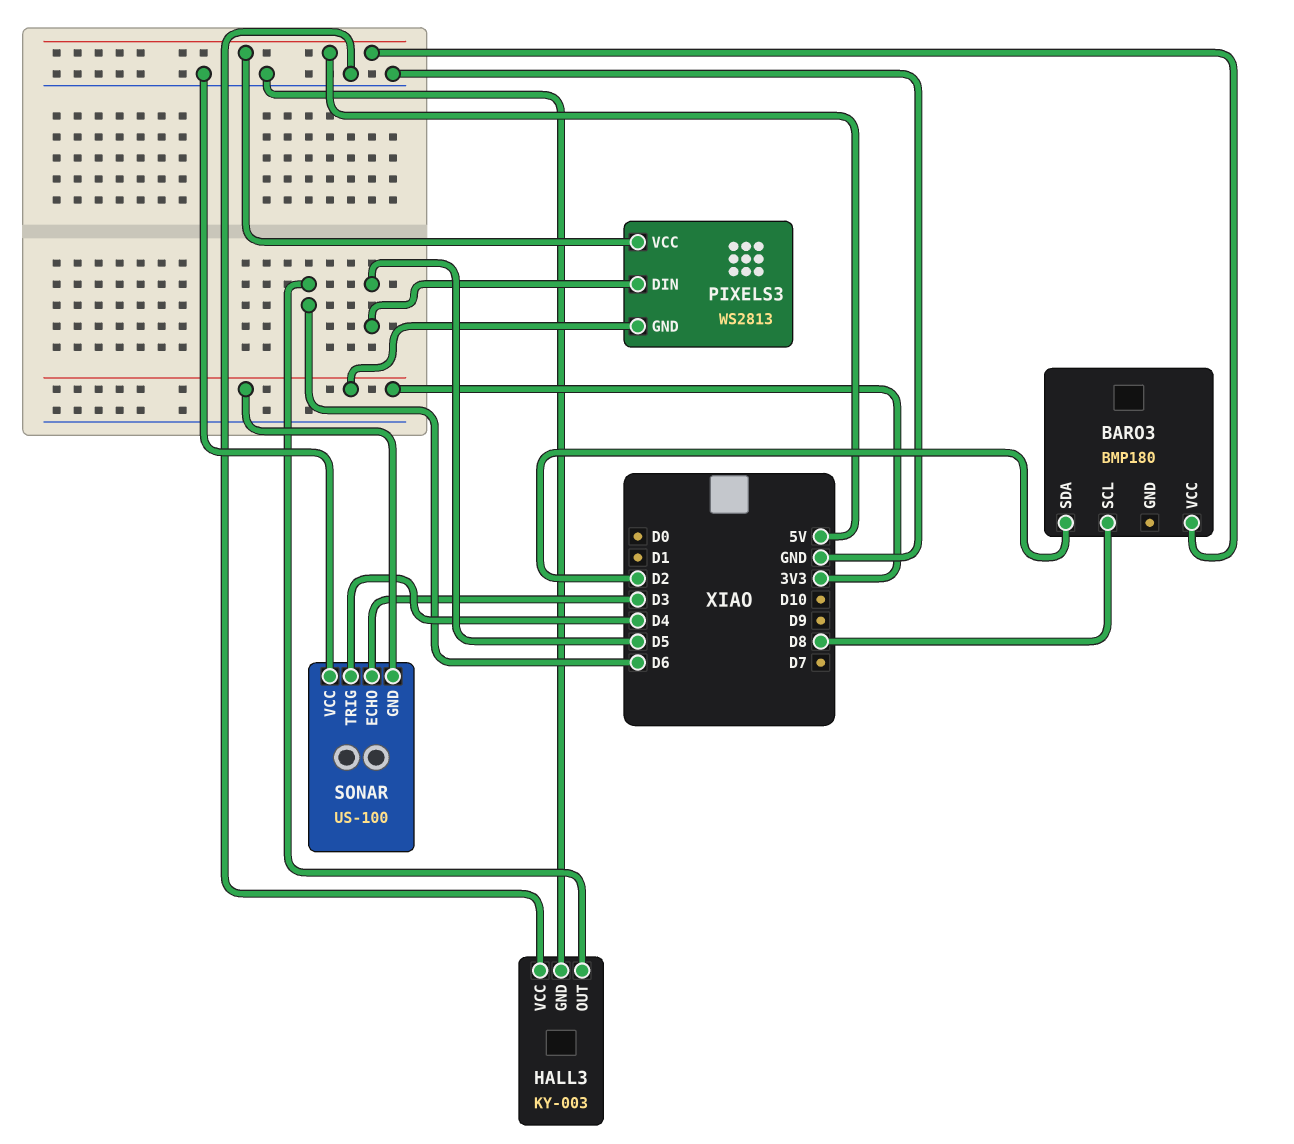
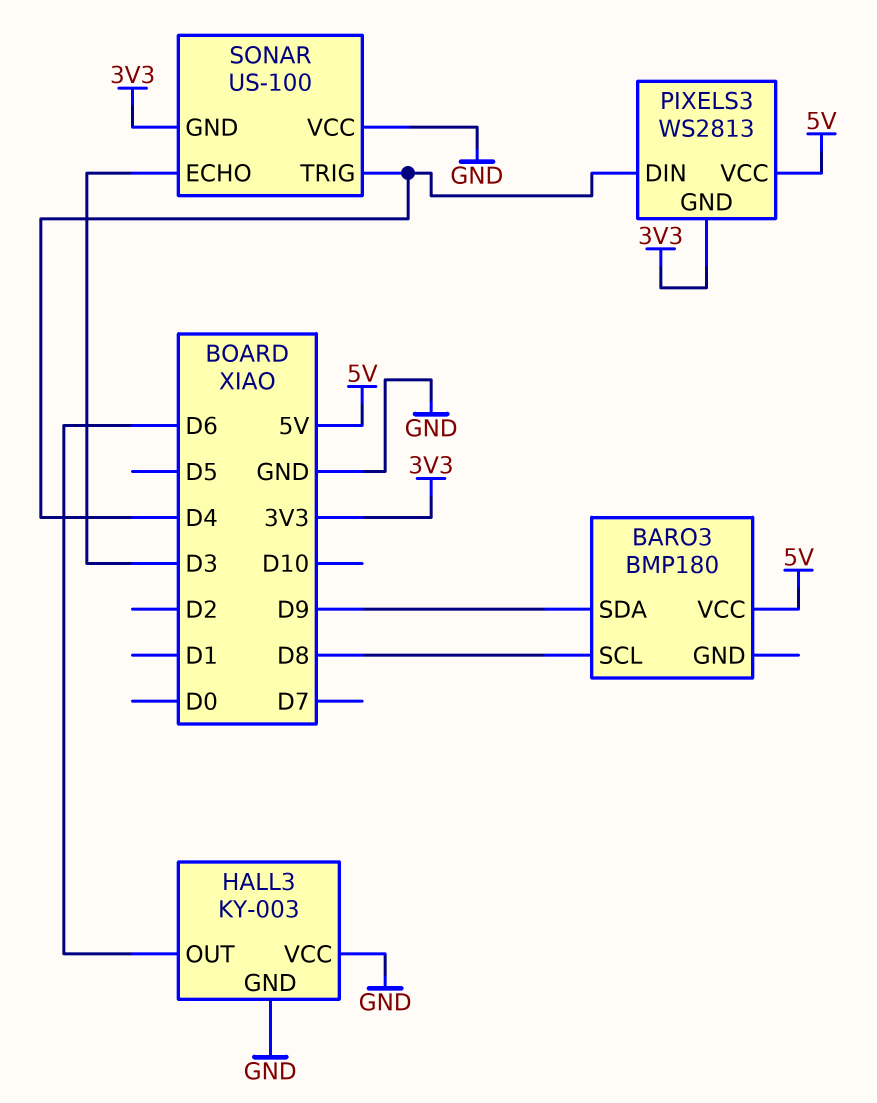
BARO3 pin SDA: D2 -> D9
PIXELS3 pin DIN: D5 -> D4

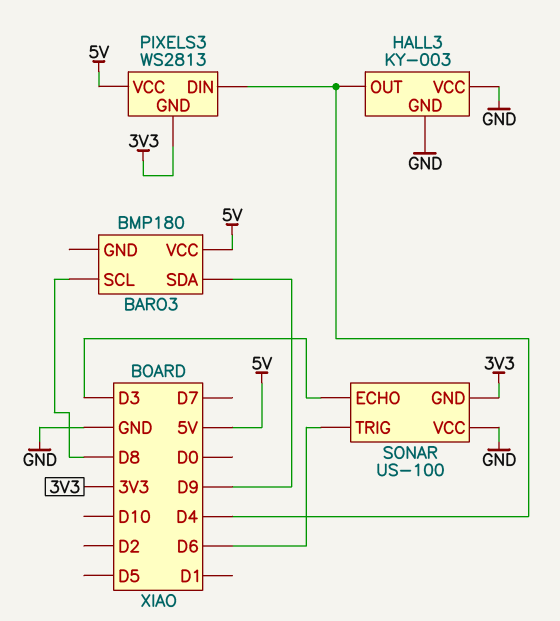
HALL3 pin OUT: D6 -> D4
SONAR pin TRIG: D4 -> D6

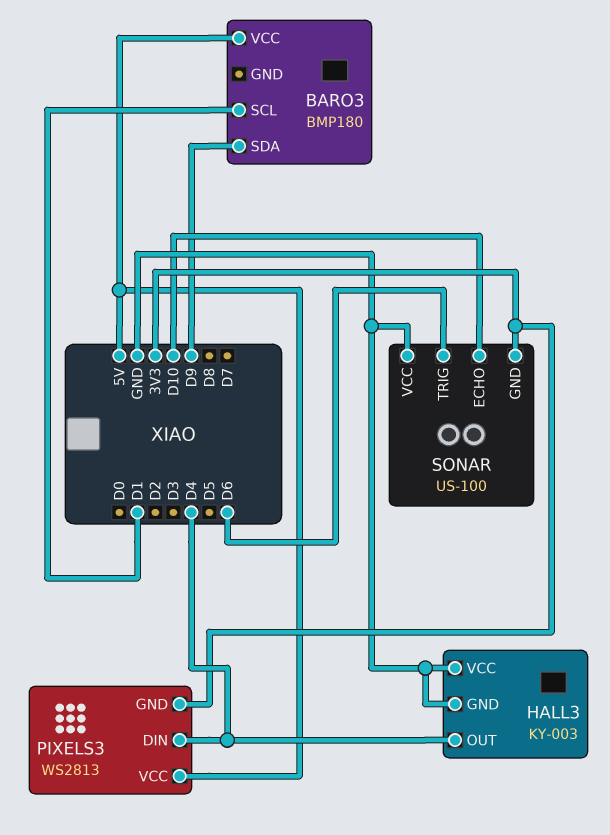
BARO3 pin SCL: D8 -> D1
SONAR pin ECHO: D3 -> D10

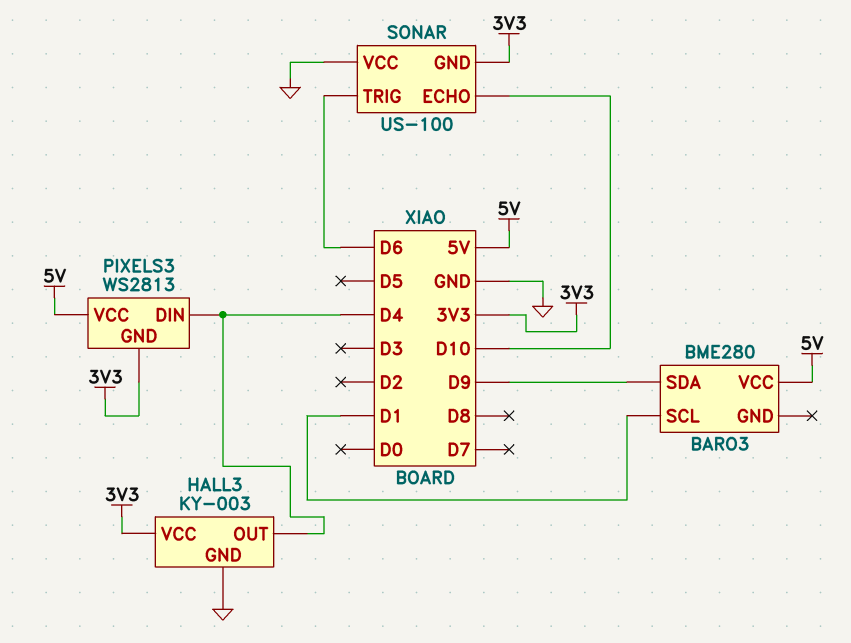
BARO3: BMP180 -> BME280
HALL3 pin VCC: GND -> 3V3

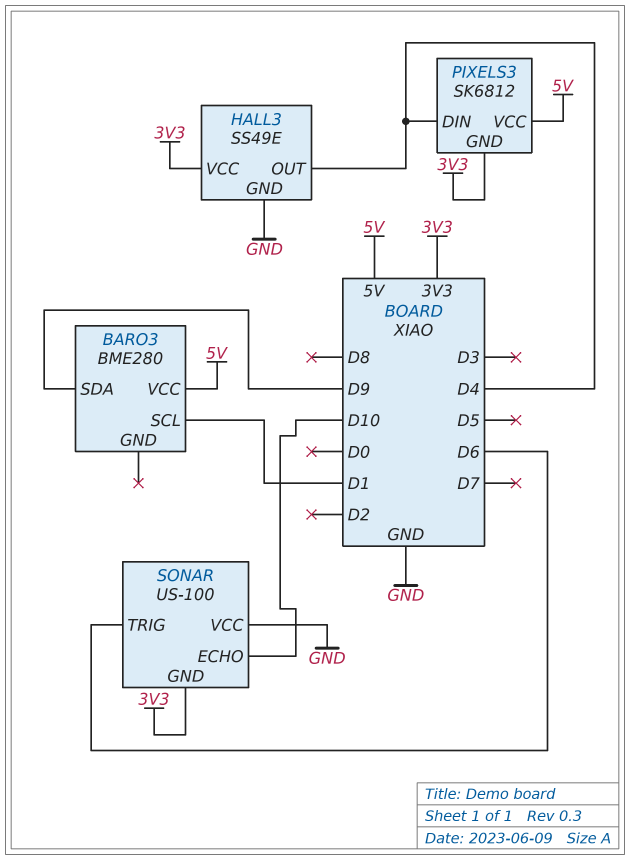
HALL3: KY-003 -> SS49E
PIXELS3: WS2813 -> SK6812

